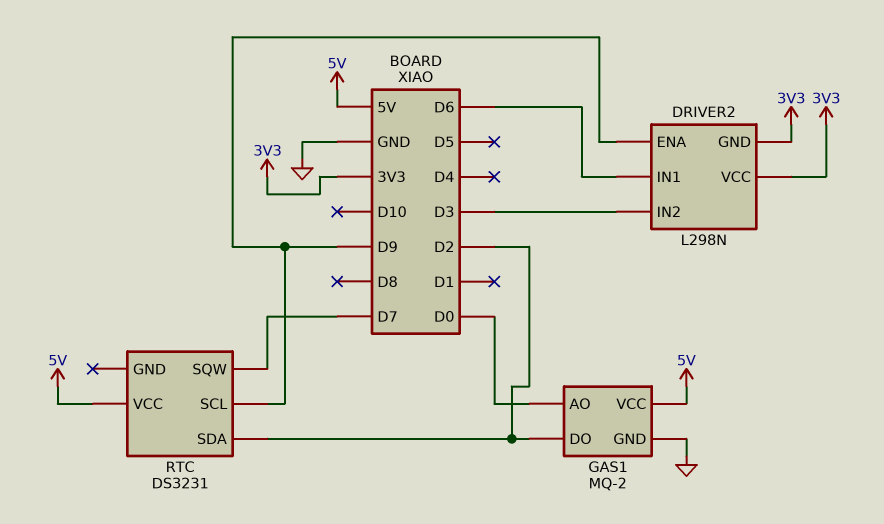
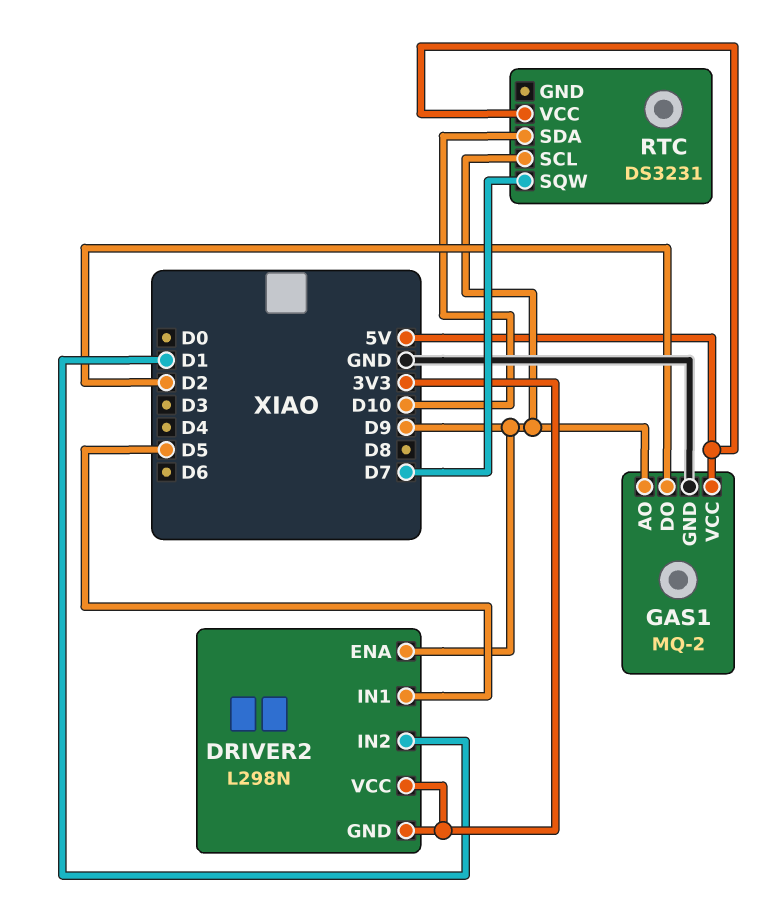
DRIVER2 pin IN1: D6 -> D5
DRIVER2 pin IN2: D3 -> D1
GAS1 pin AO: D0 -> D9
RTC pin SDA: D2 -> D10

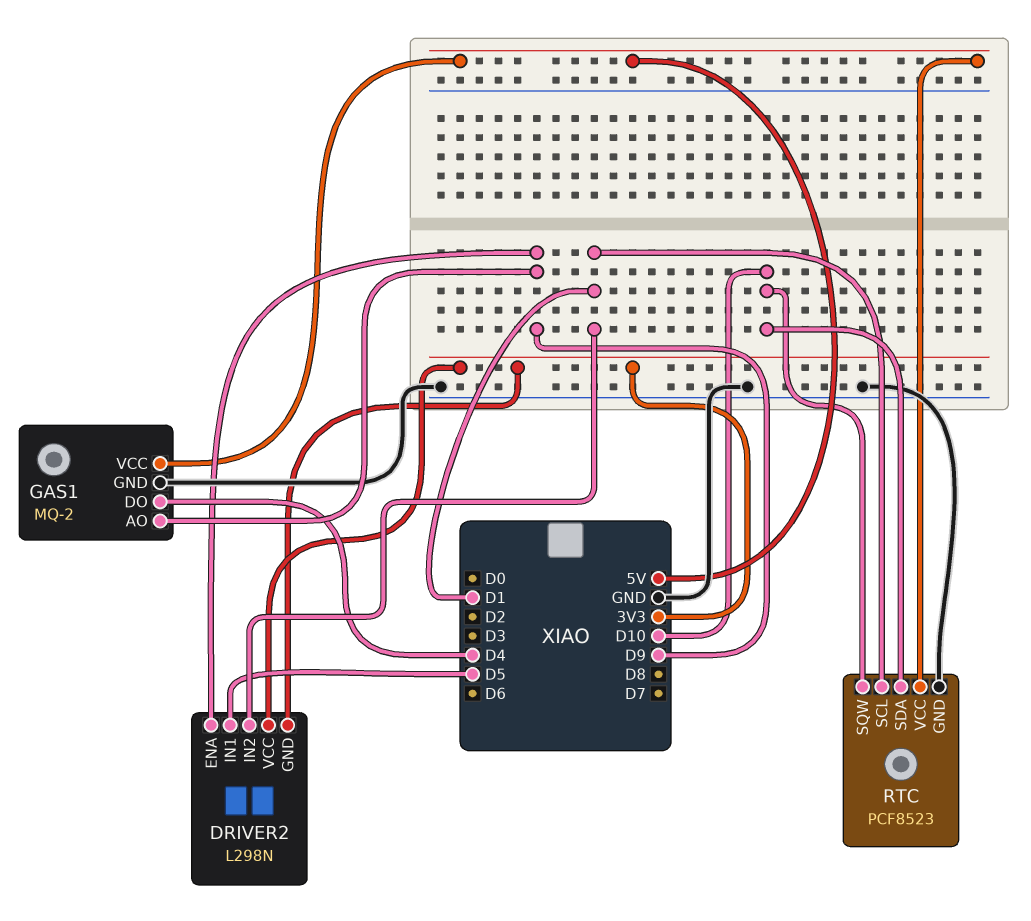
GAS1 pin DO: D2 -> D4
RTC: DS3231 -> PCF8523
RTC pin GND: none -> GND
RTC pin SCL: D9 -> D1
RTC pin SQW: D7 -> D10

